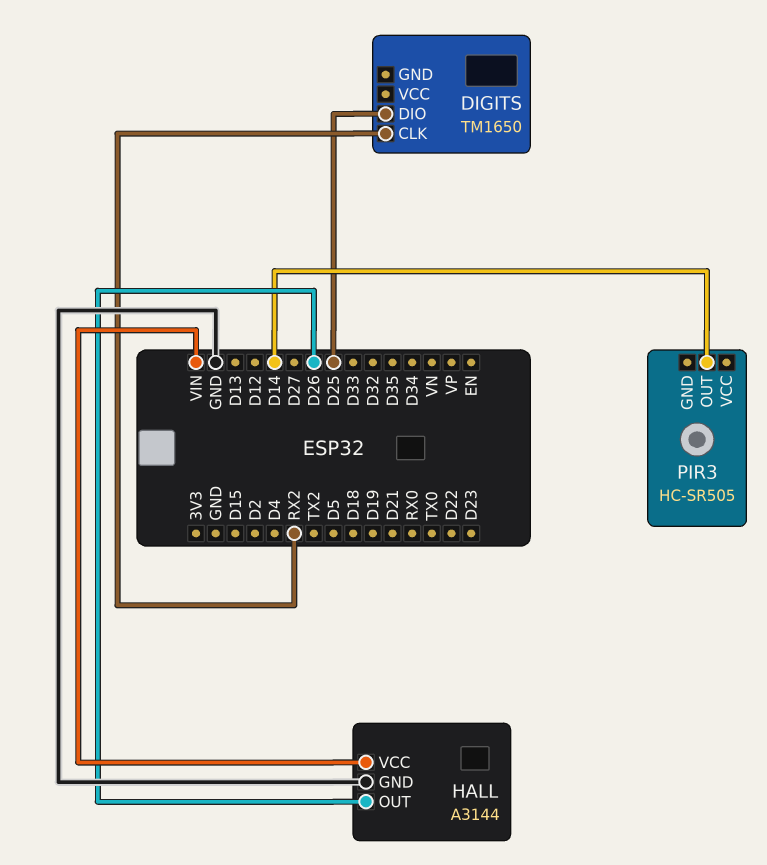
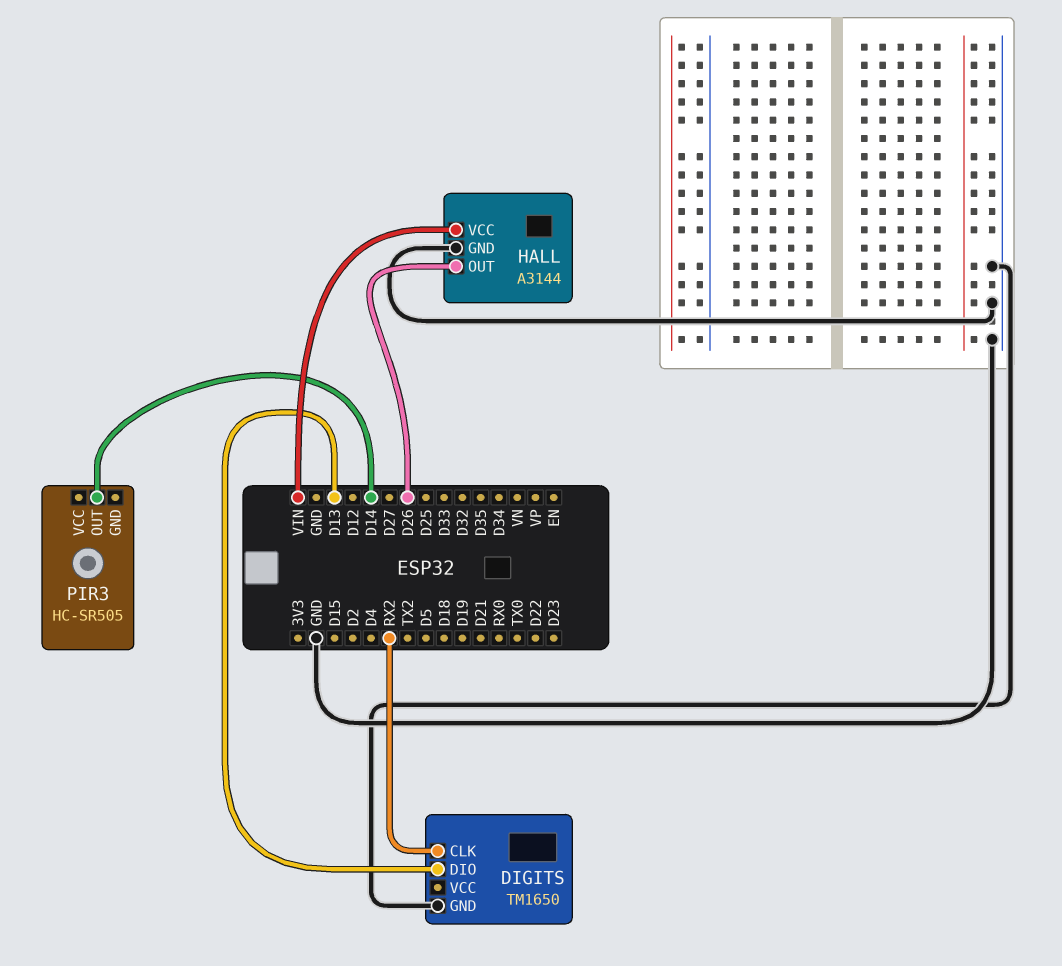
DIGITS pin DIO: D25 -> D13
DIGITS pin GND: none -> GND

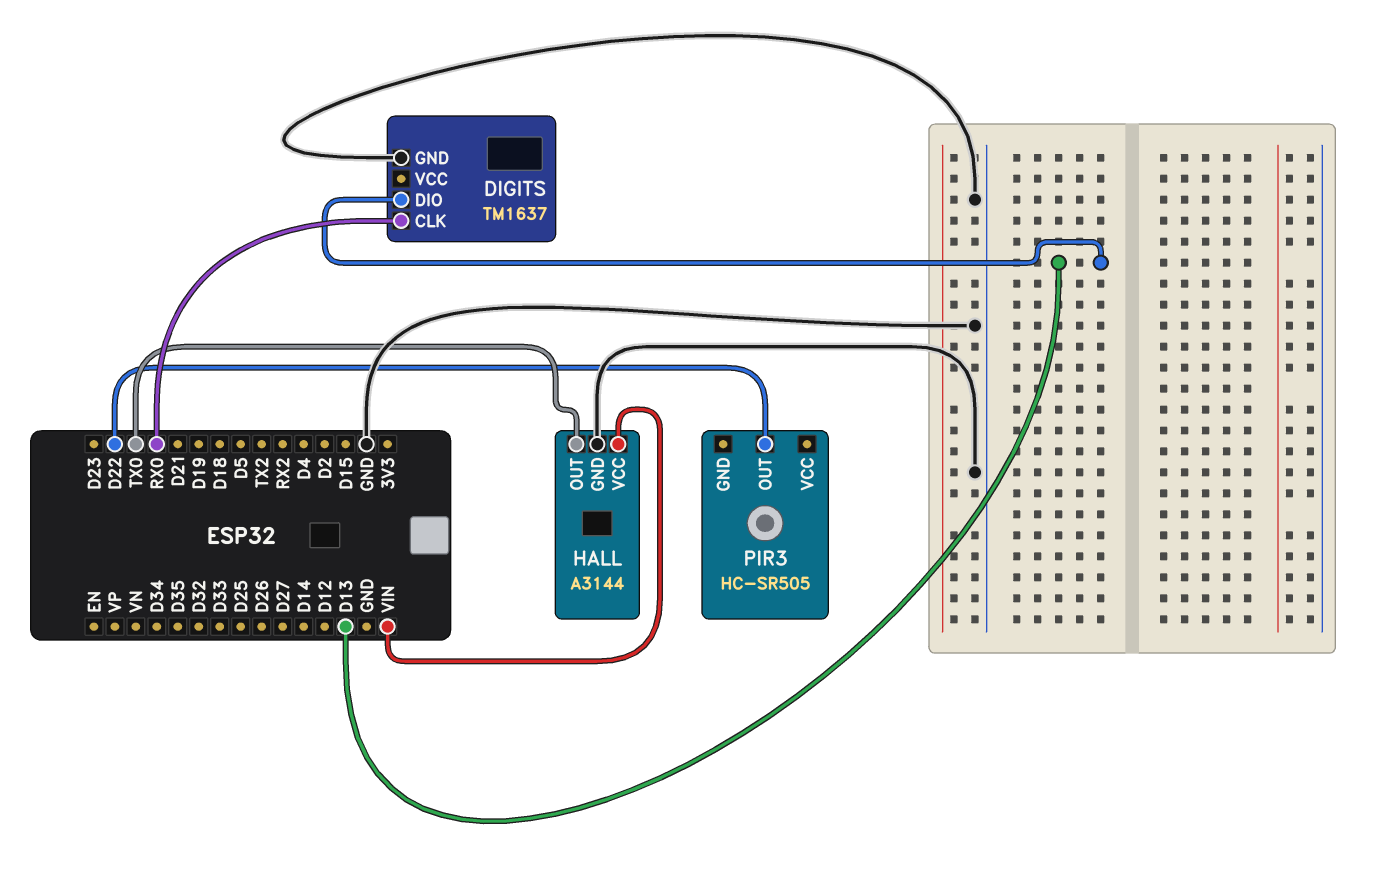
DIGITS: TM1650 -> TM1637
DIGITS pin CLK: RX2 -> RX0
HALL pin OUT: D26 -> TX0
PIR3 pin OUT: D14 -> D22

